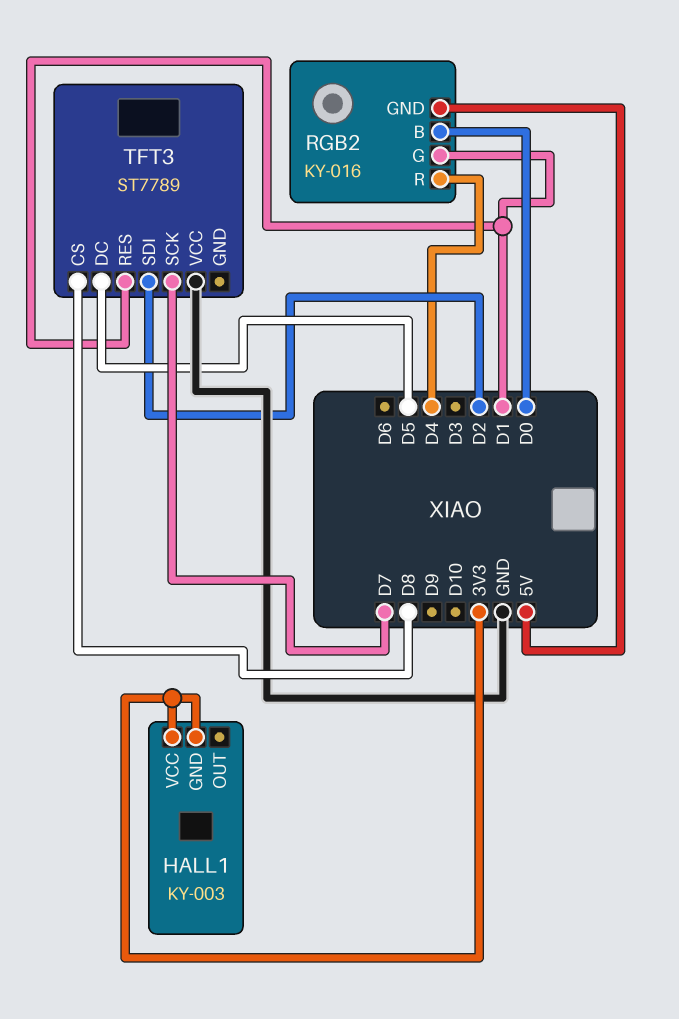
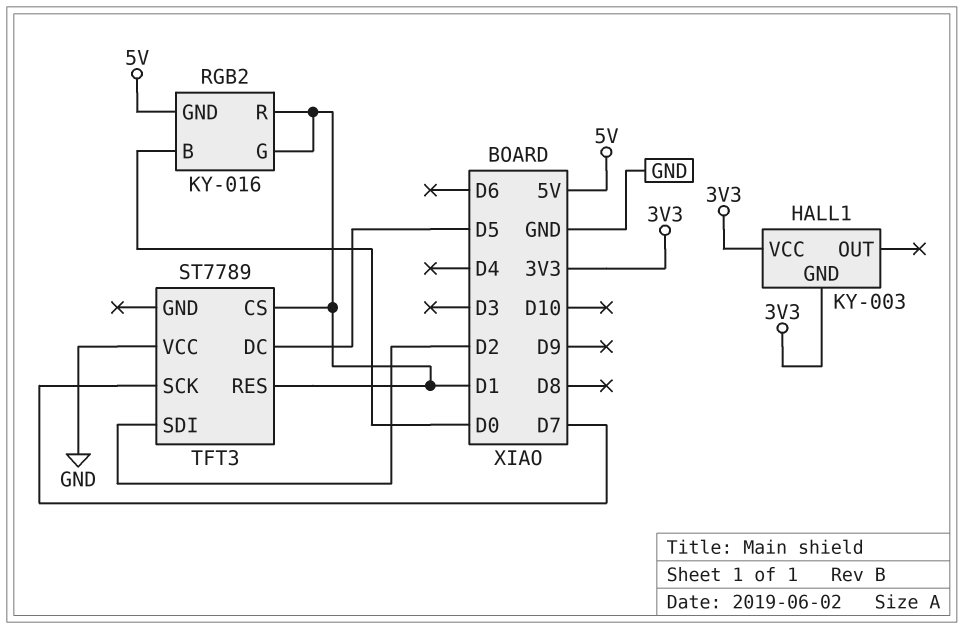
RGB2 pin R: D4 -> D1
TFT3 pin CS: D8 -> D1

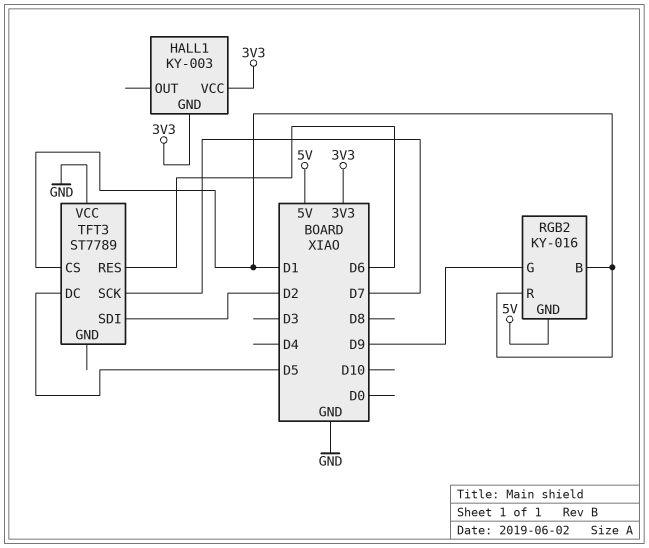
RGB2 pin B: D0 -> D1
RGB2 pin G: D1 -> D9
TFT3 pin RES: D1 -> D6

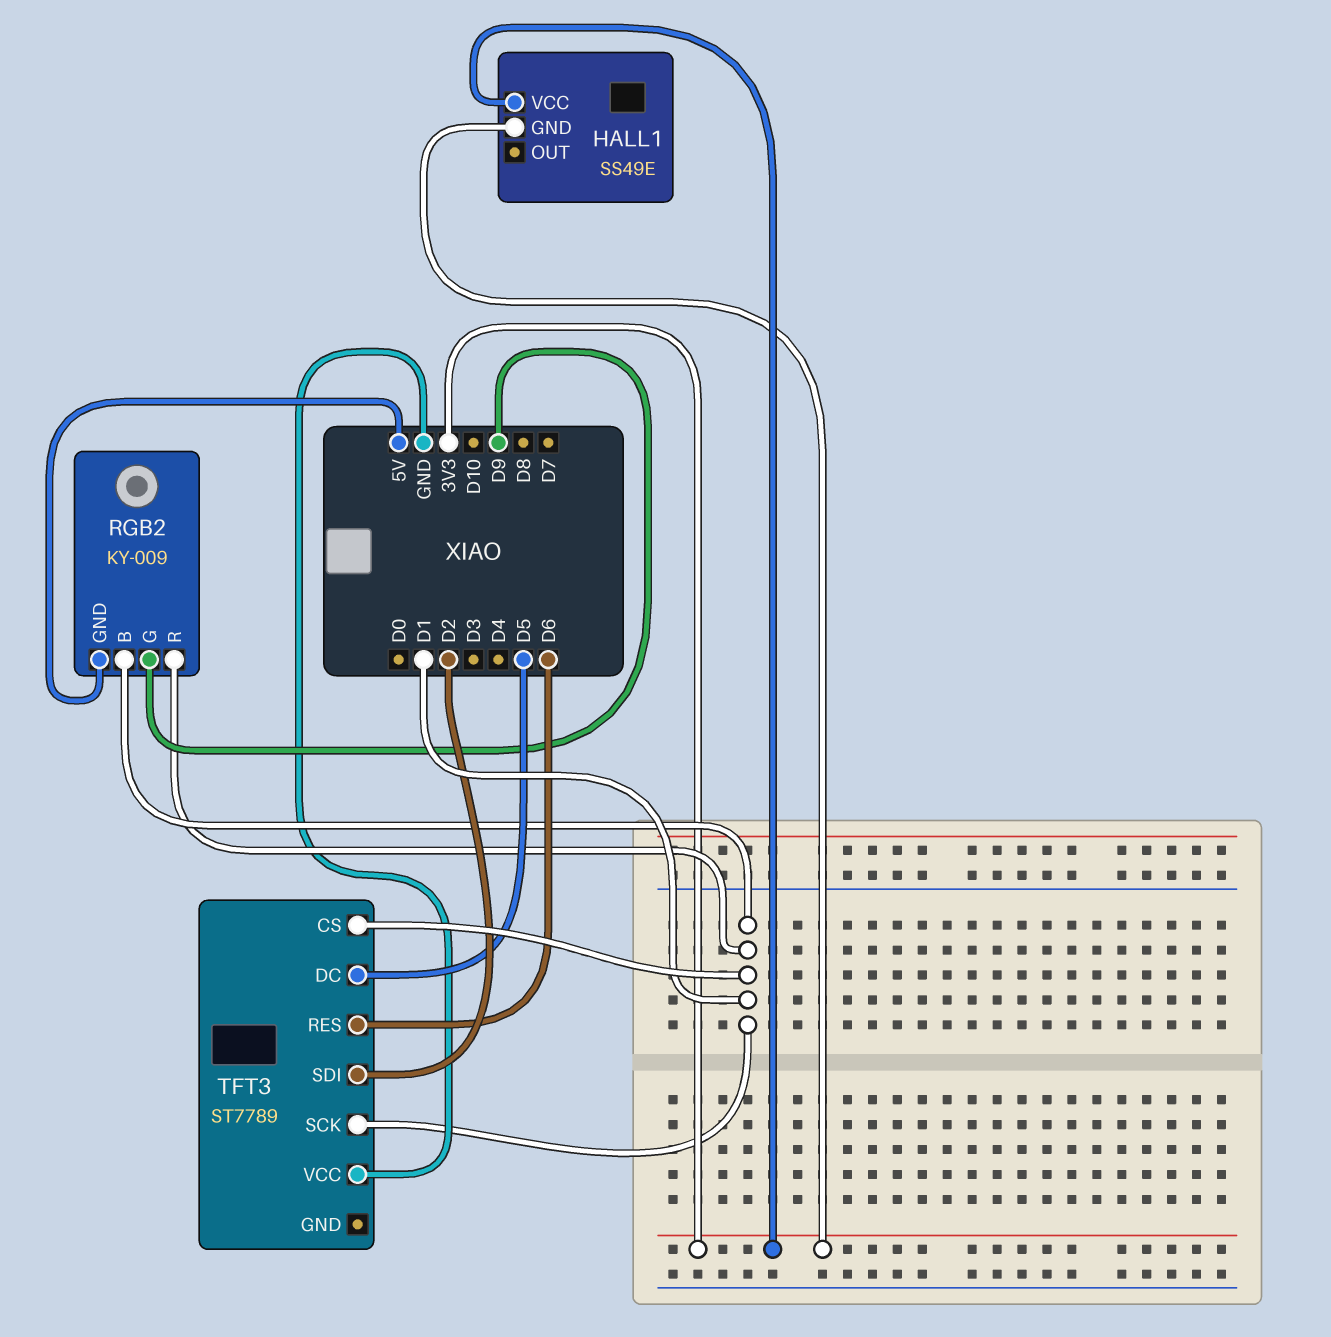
HALL1: KY-003 -> SS49E
RGB2: KY-016 -> KY-009
TFT3 pin SCK: D7 -> D1

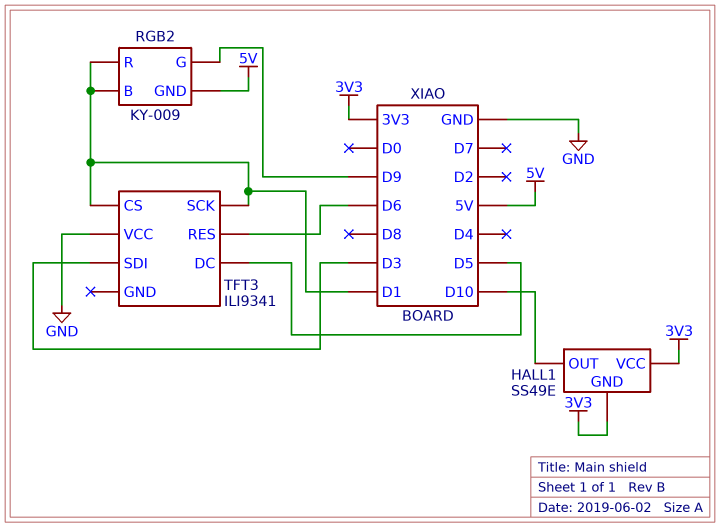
HALL1 pin OUT: none -> D10
TFT3: ST7789 -> ILI9341
TFT3 pin SDI: D2 -> D3

